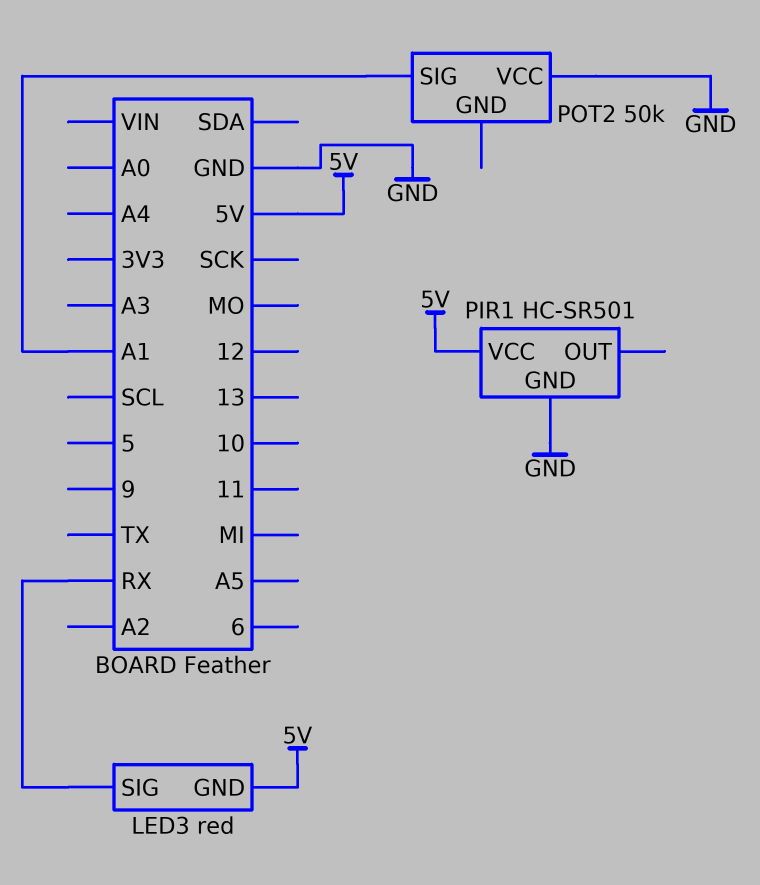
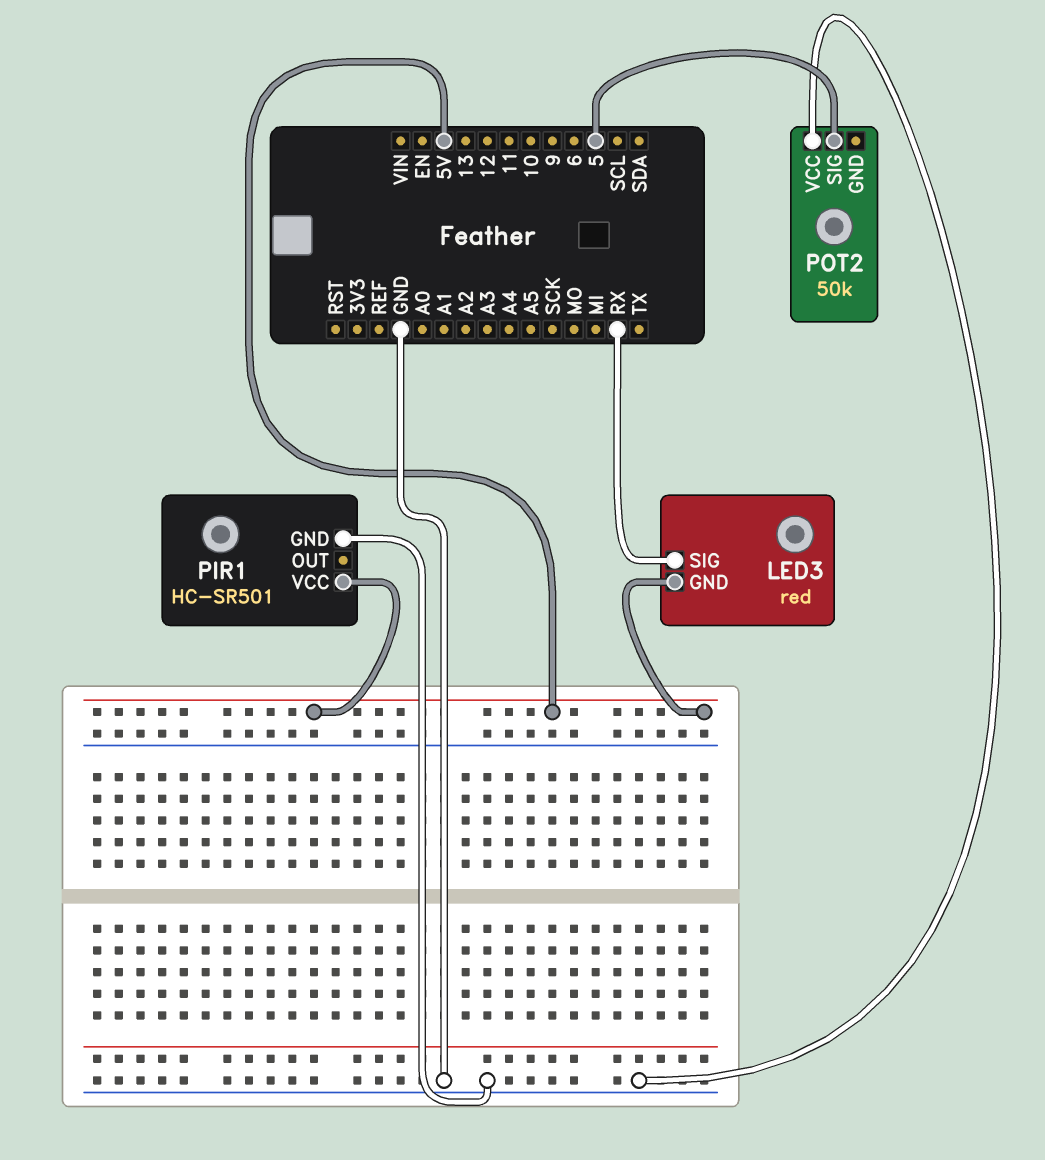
POT2 pin SIG: A1 -> 5

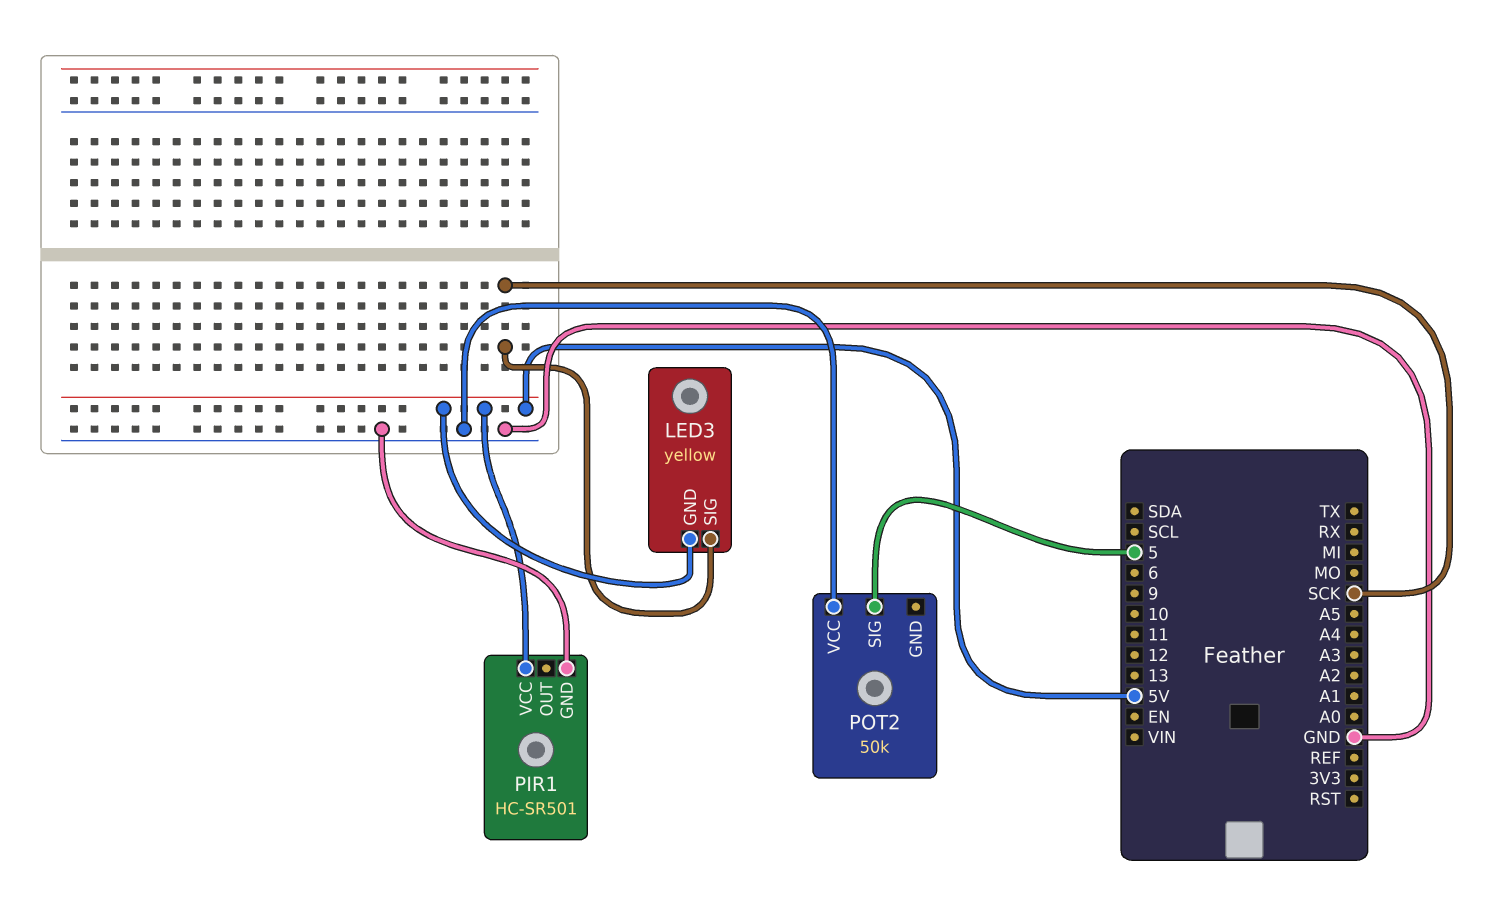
LED3: red -> yellow
LED3 pin SIG: RX -> SCK

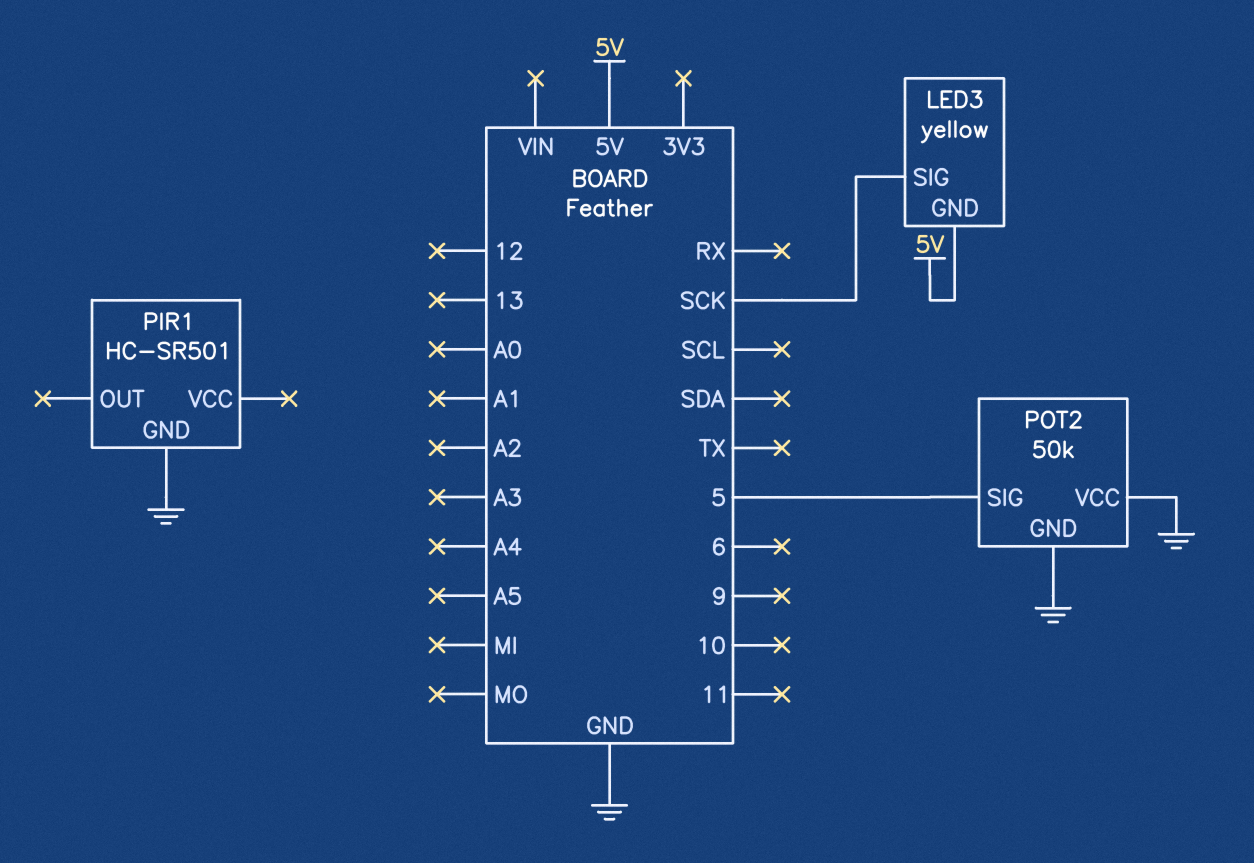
PIR1 pin VCC: 5V -> none
POT2 pin GND: none -> GND

